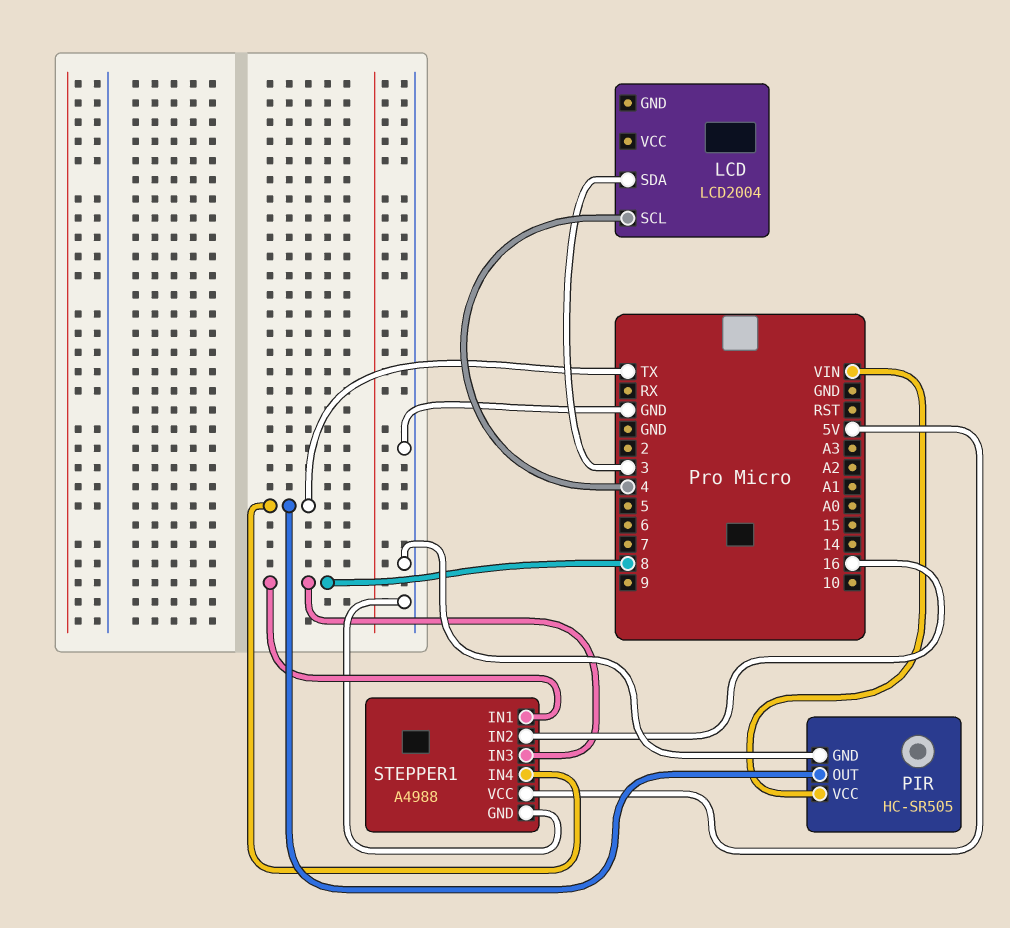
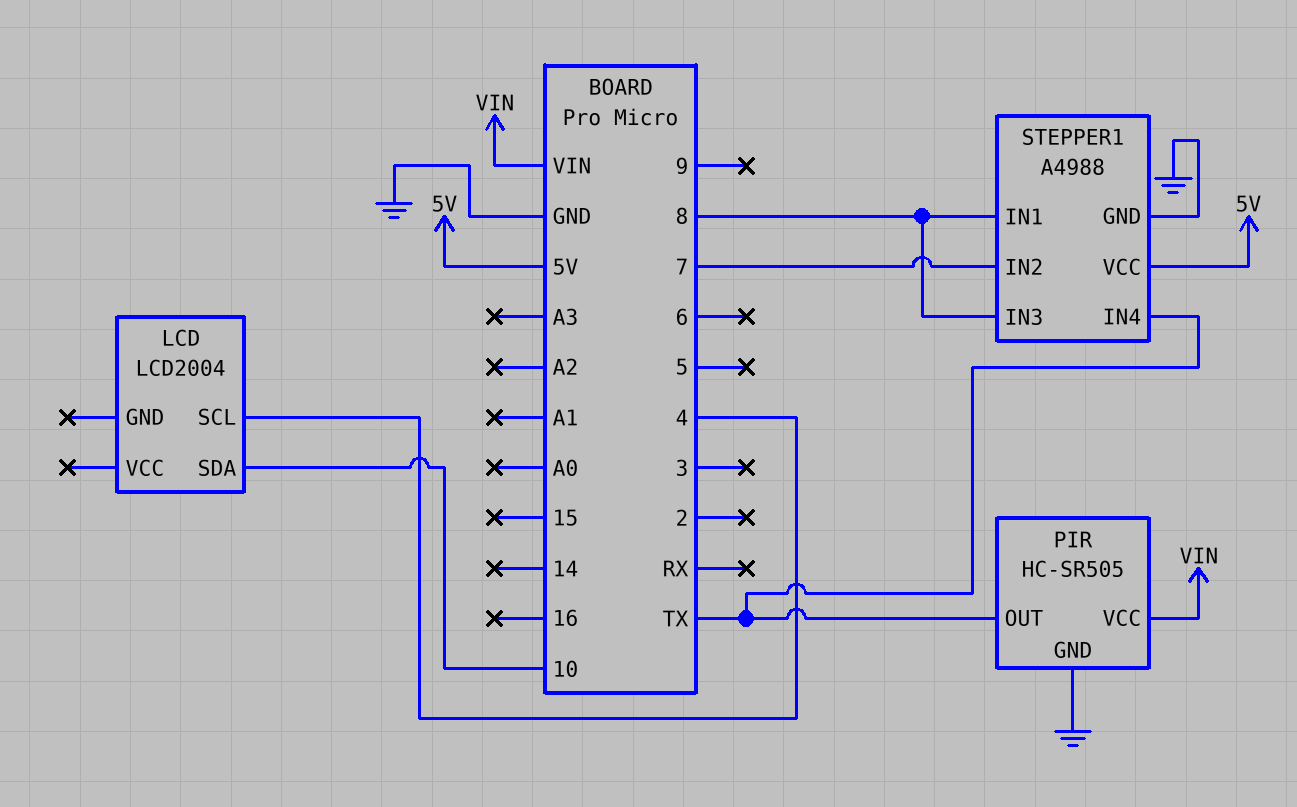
LCD pin SDA: 3 -> 10
STEPPER1 pin IN2: 16 -> 7

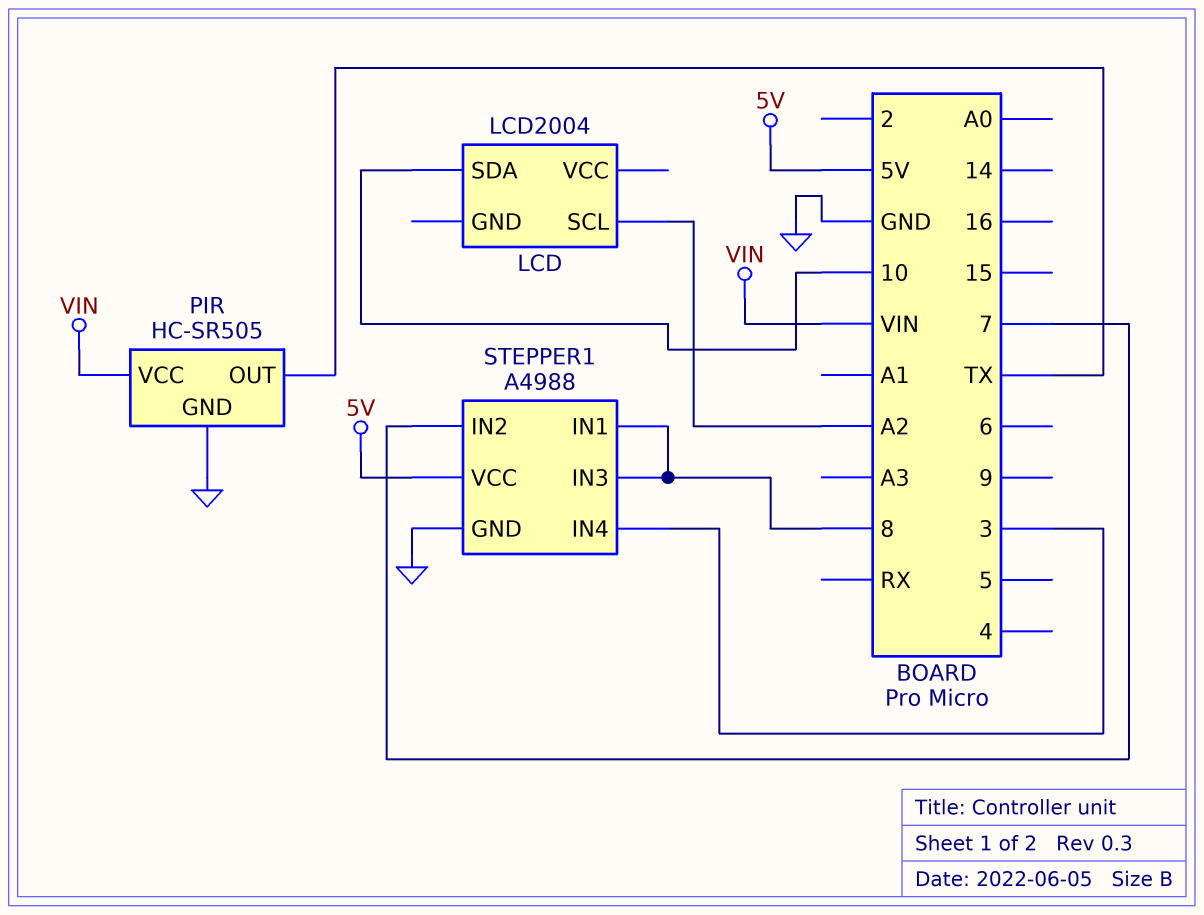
LCD pin SCL: 4 -> A2
STEPPER1 pin IN4: TX -> 3

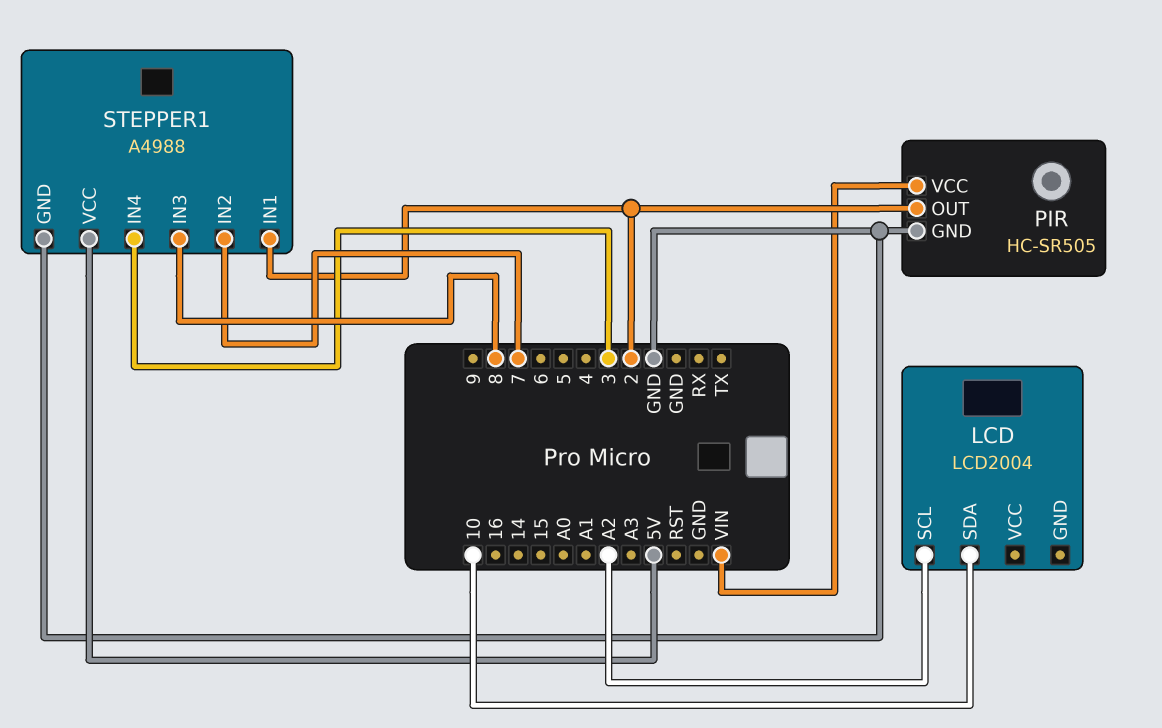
PIR pin OUT: TX -> 2
STEPPER1 pin IN1: 8 -> 2

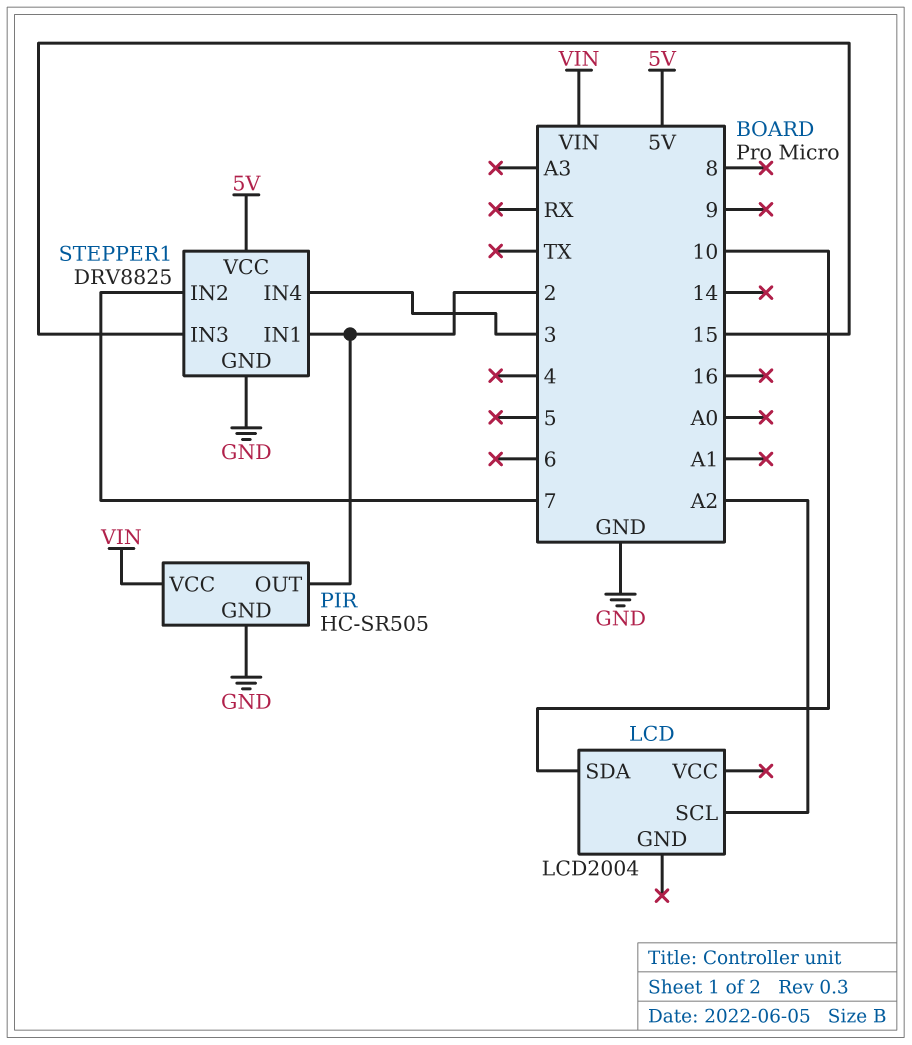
STEPPER1: A4988 -> DRV8825
STEPPER1 pin IN3: 8 -> 15

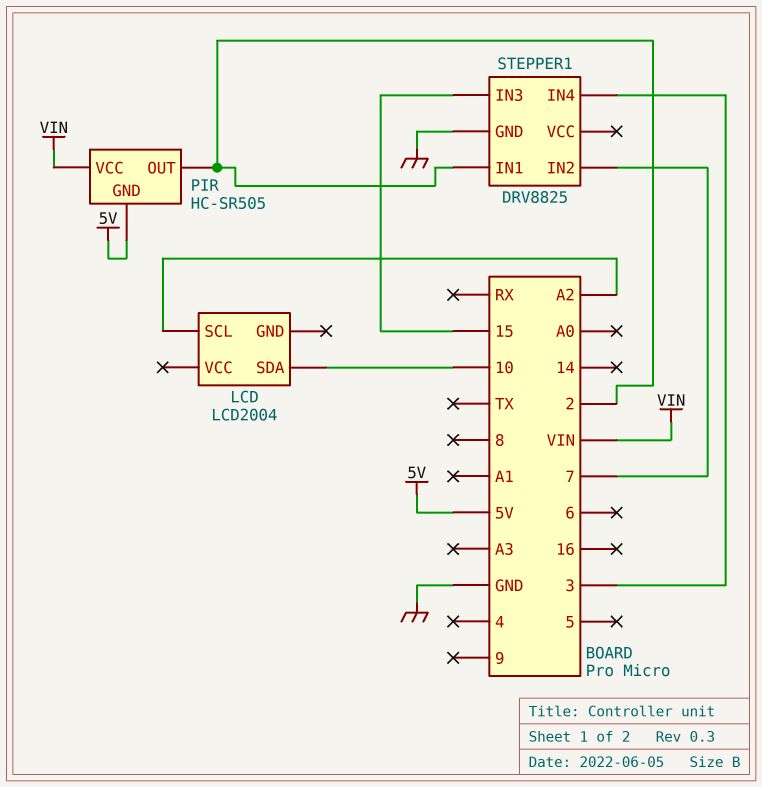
PIR pin GND: GND -> 5V
STEPPER1 pin VCC: 5V -> none

